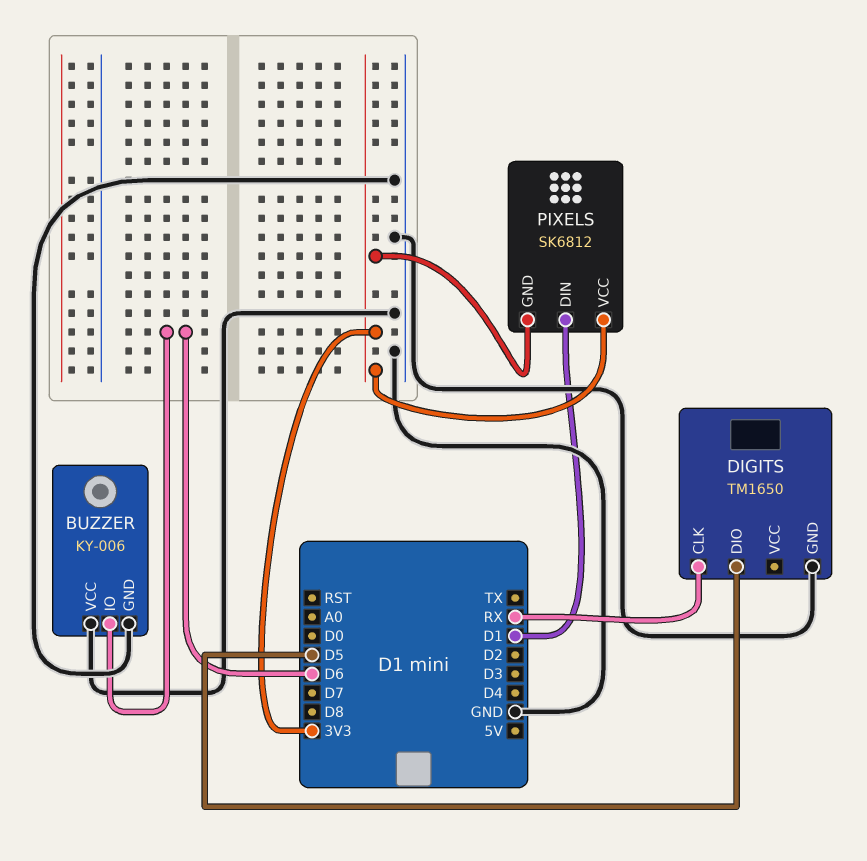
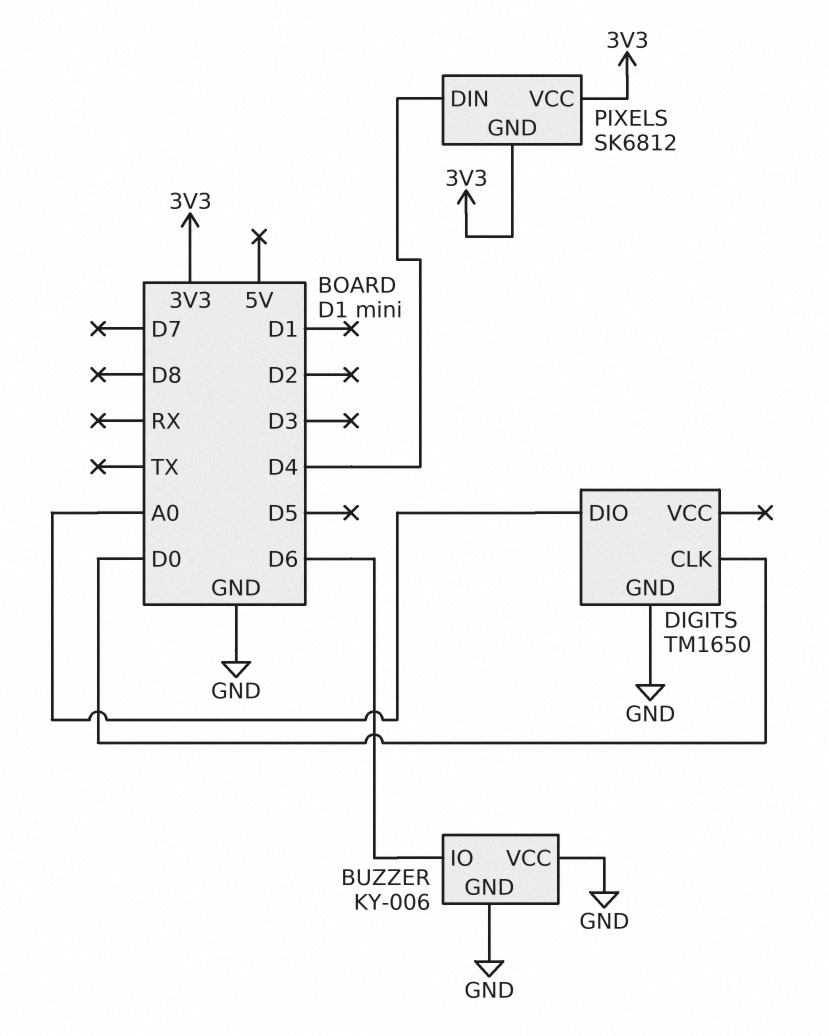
DIGITS pin CLK: RX -> D0
DIGITS pin DIO: D5 -> A0
PIXELS pin DIN: D1 -> D4

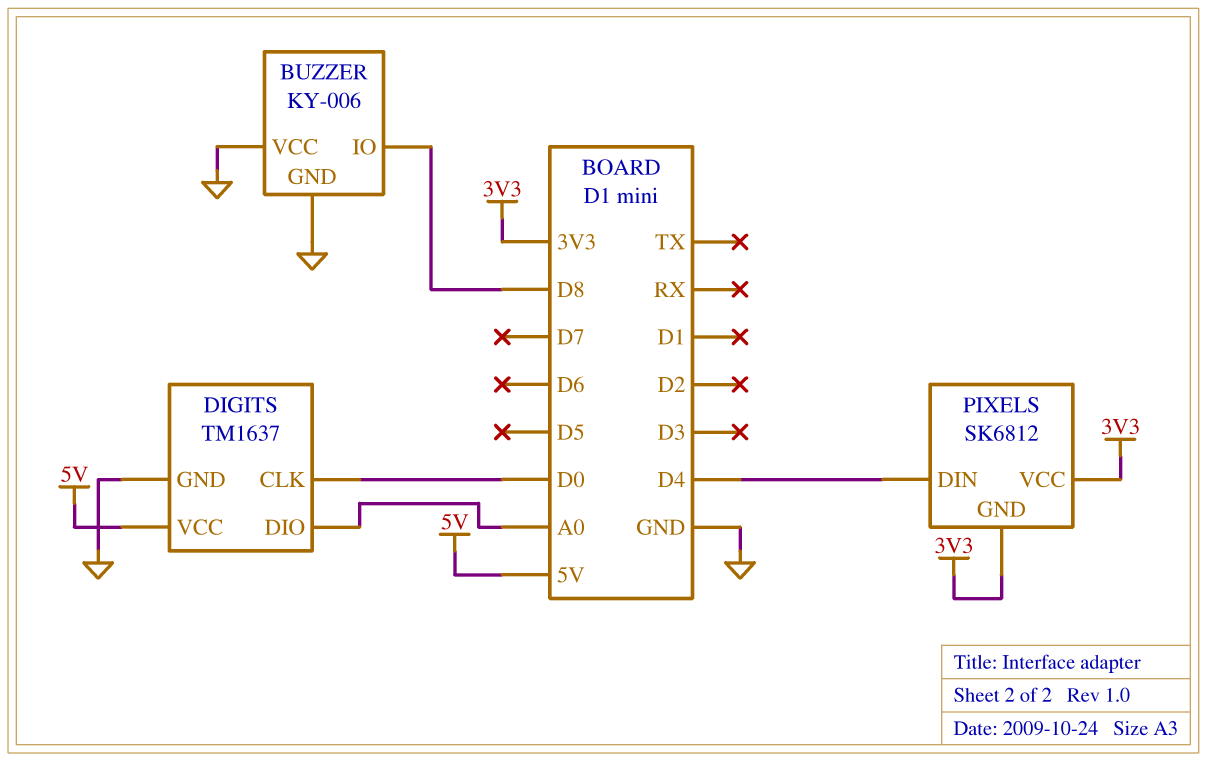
BUZZER pin IO: D6 -> D8
DIGITS: TM1650 -> TM1637
DIGITS pin VCC: none -> 5V

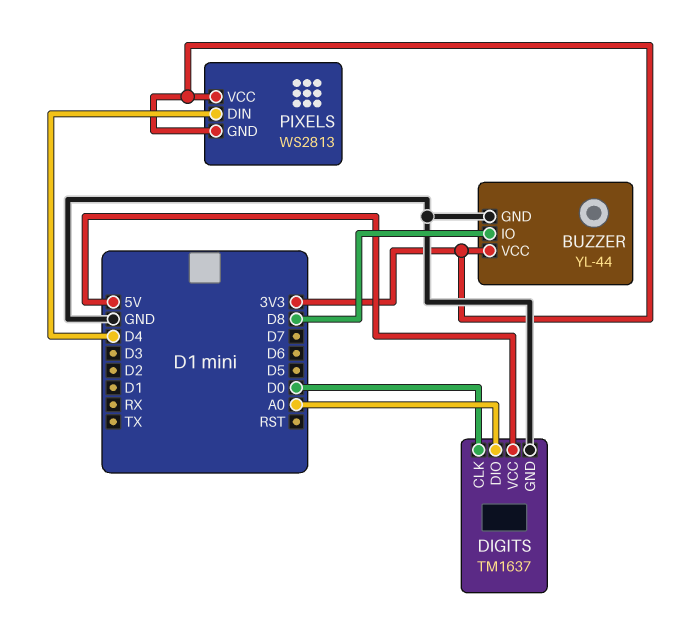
BUZZER: KY-006 -> YL-44
BUZZER pin VCC: GND -> 3V3
PIXELS: SK6812 -> WS2813

